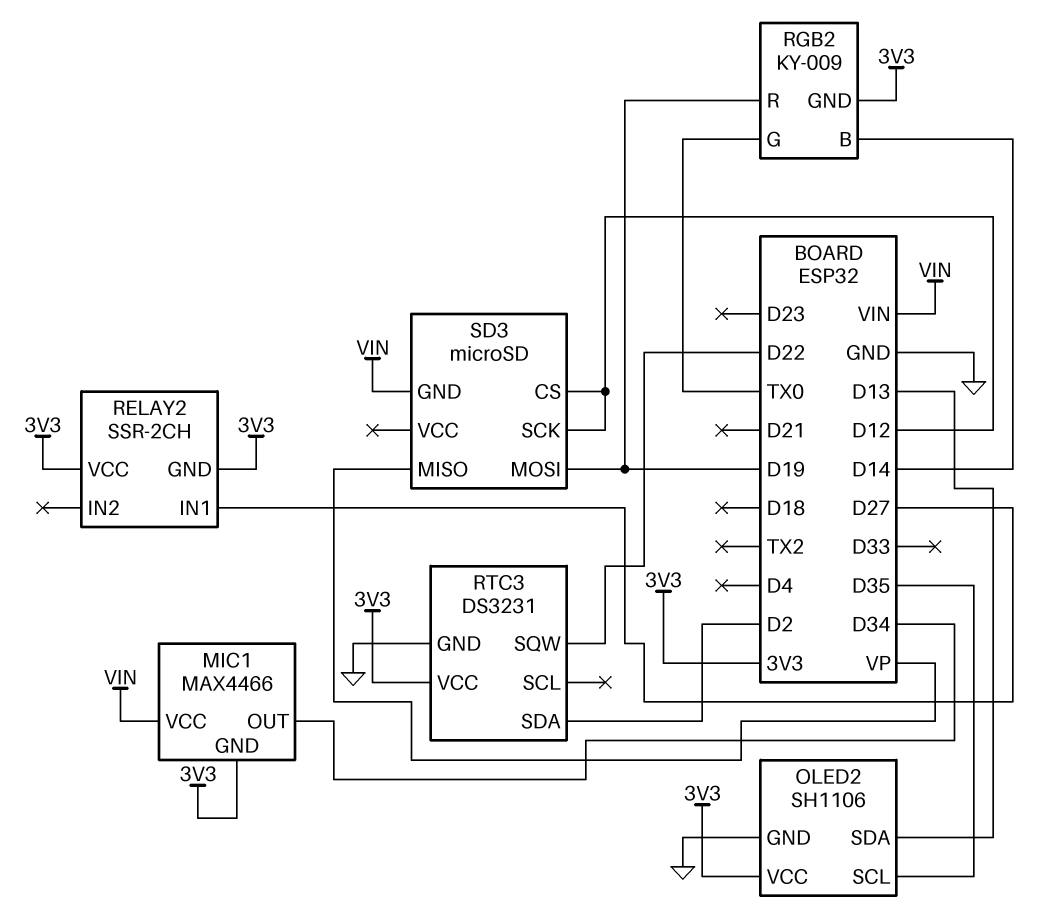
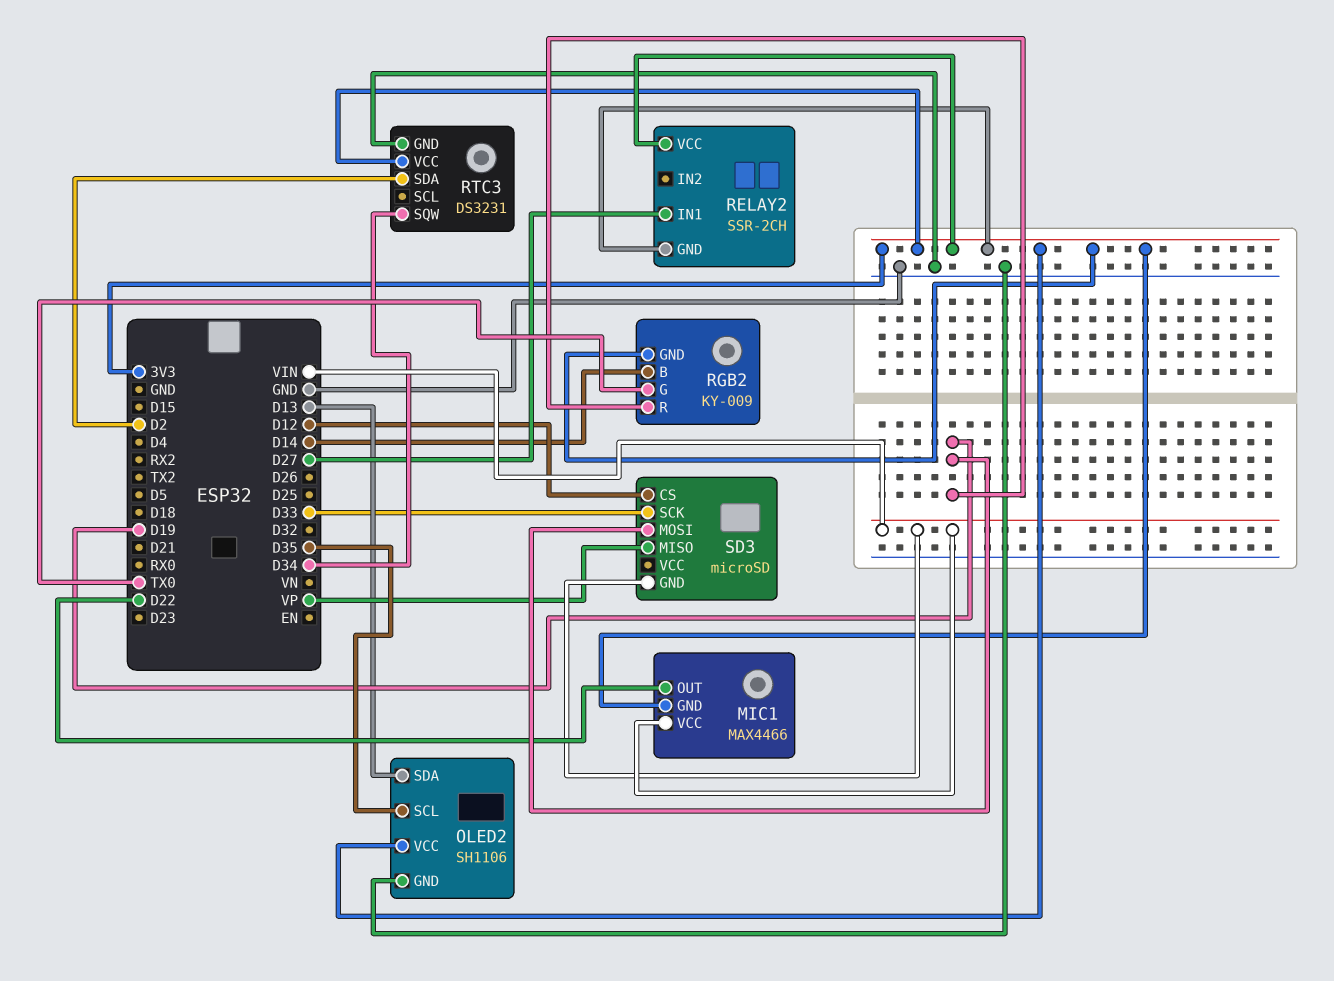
MIC1 pin OUT: D34 -> D22
RTC3 pin SQW: D22 -> D34
SD3 pin SCK: D12 -> D33

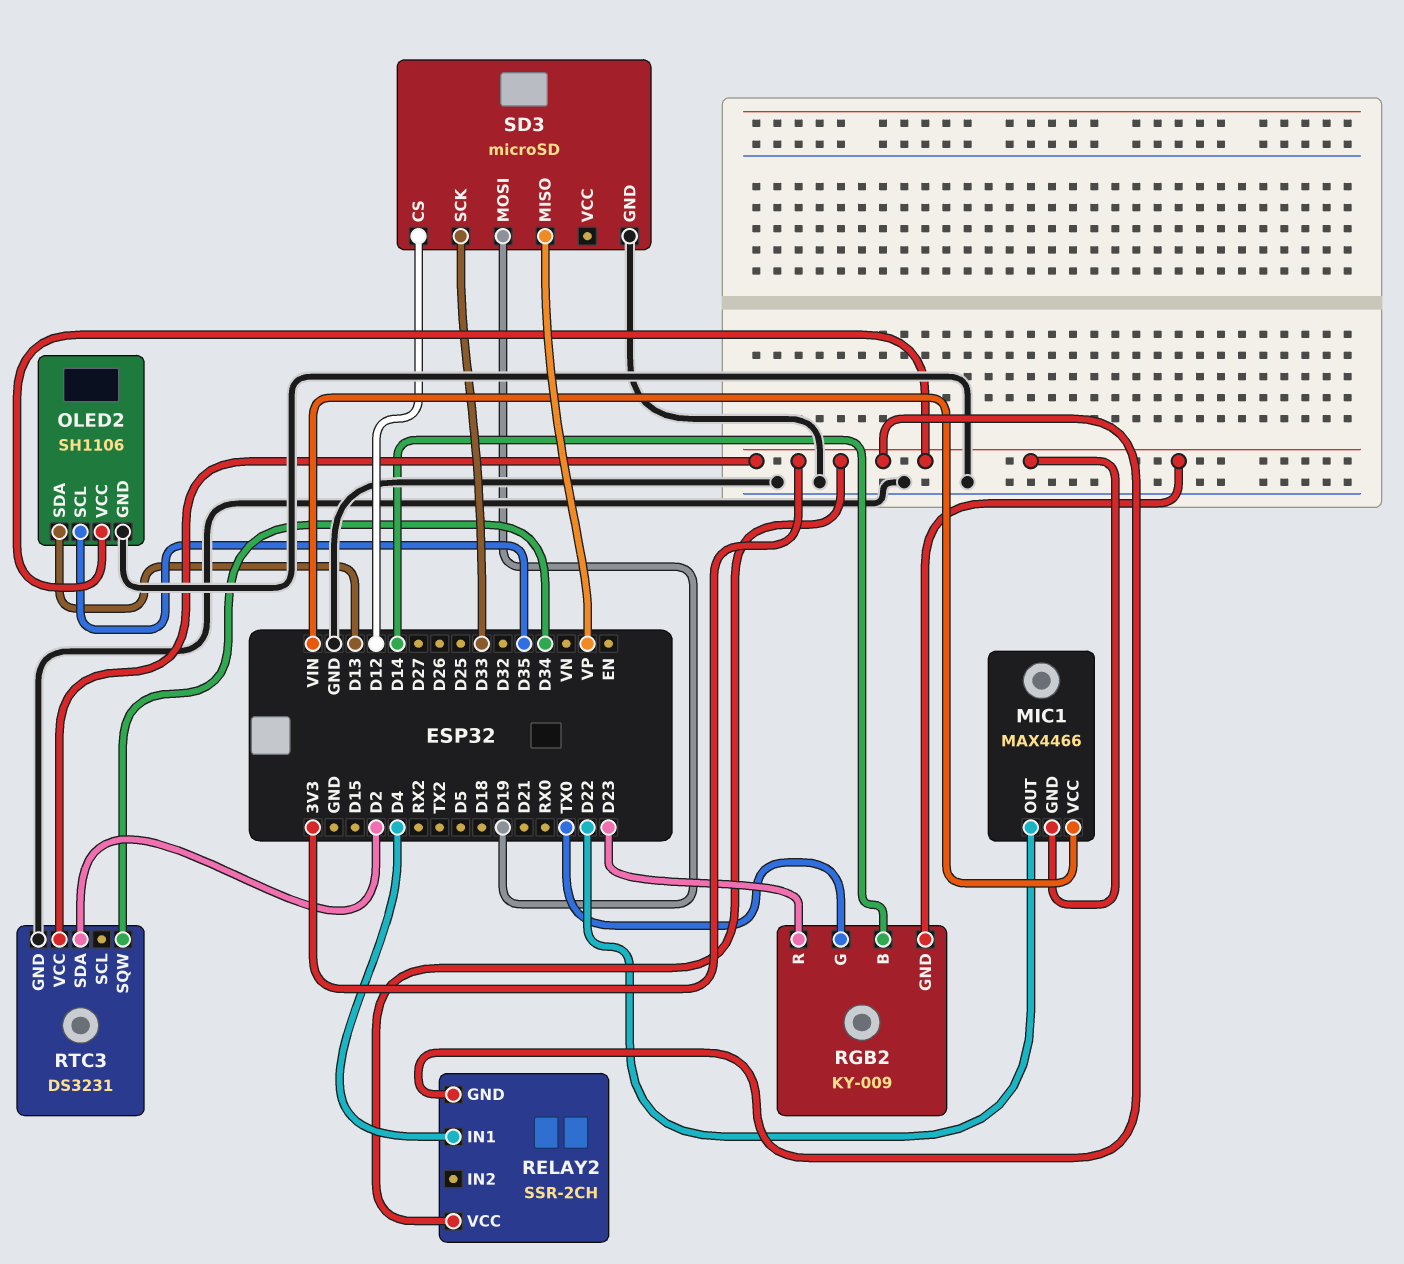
RELAY2 pin IN1: D27 -> D4
RGB2 pin R: D19 -> D23
SD3 pin GND: VIN -> GND

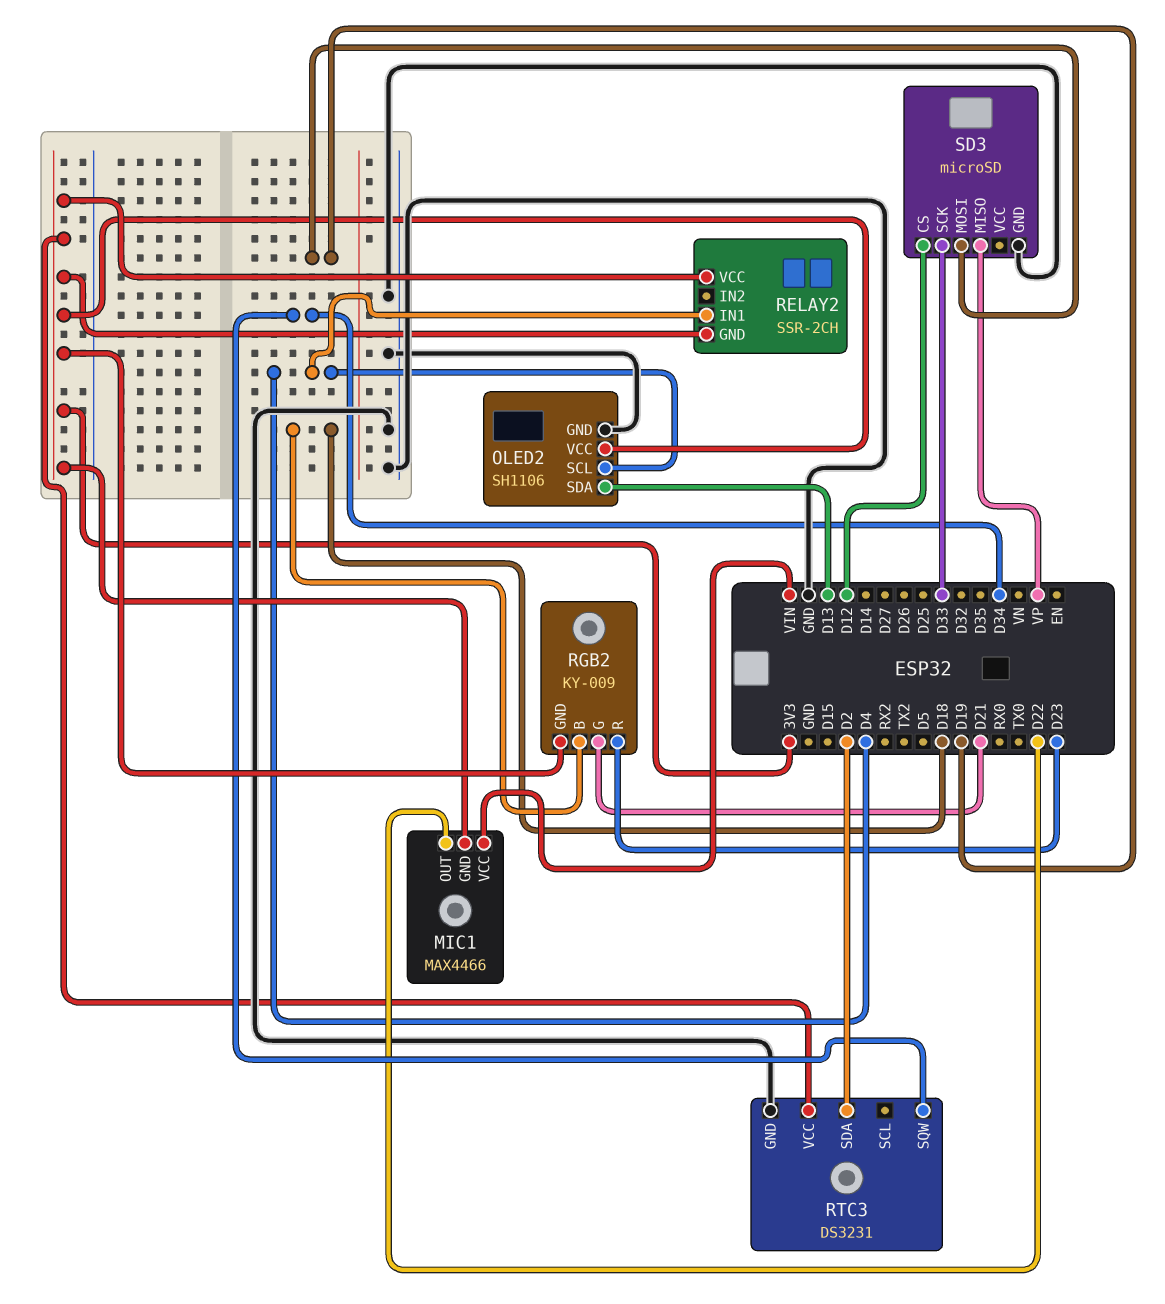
OLED2 pin SCL: D35 -> D4
RGB2 pin B: D14 -> D18
RGB2 pin G: TX0 -> D21

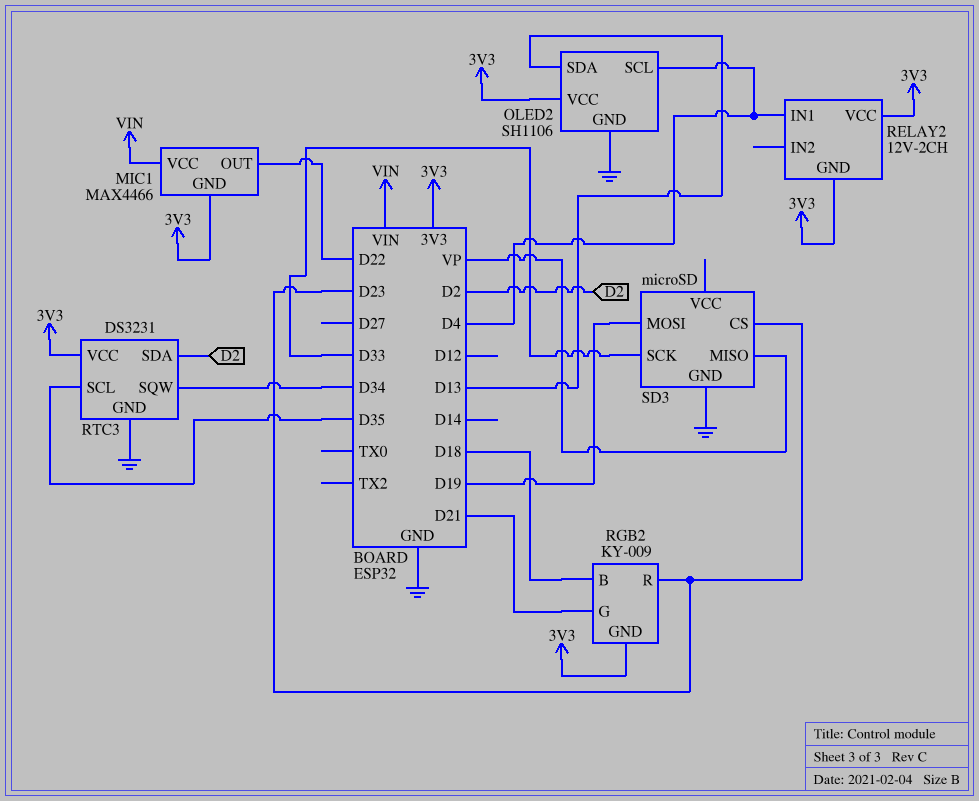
RELAY2: SSR-2CH -> 12V-2CH
RTC3 pin SCL: none -> D35
SD3 pin CS: D12 -> D23

